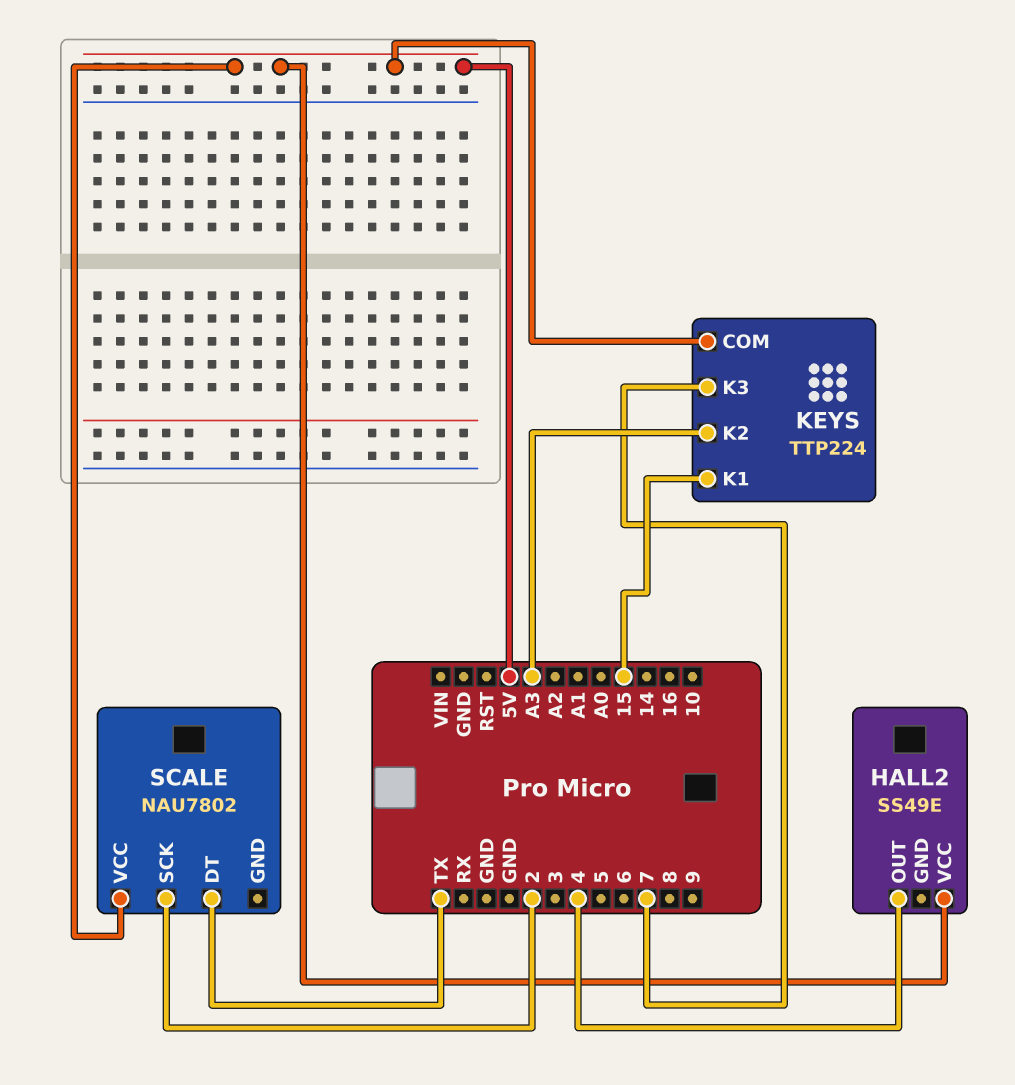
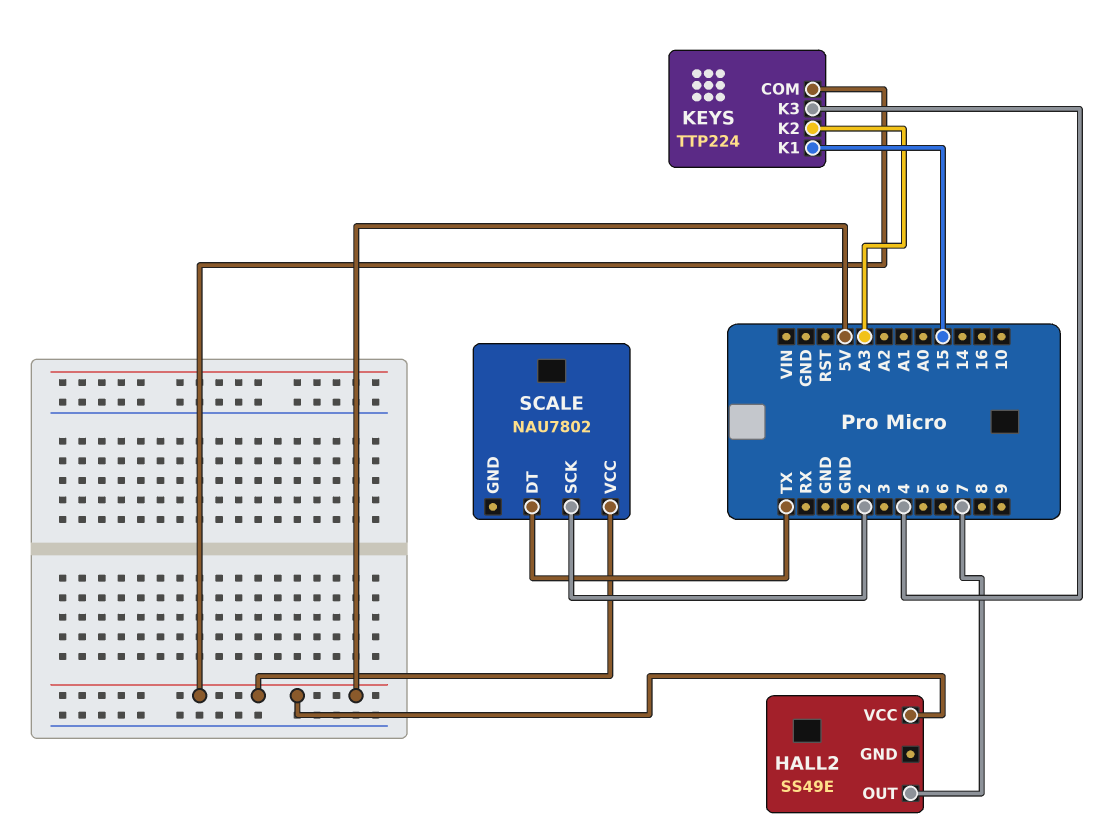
HALL2 pin OUT: 4 -> 7
KEYS pin K3: 7 -> 4

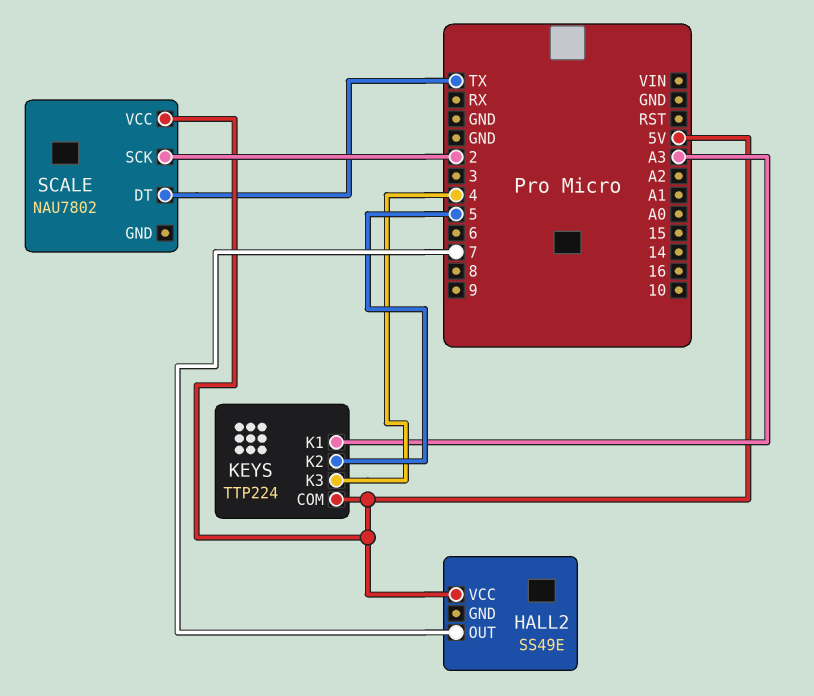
KEYS pin K1: 15 -> A3
KEYS pin K2: A3 -> 5

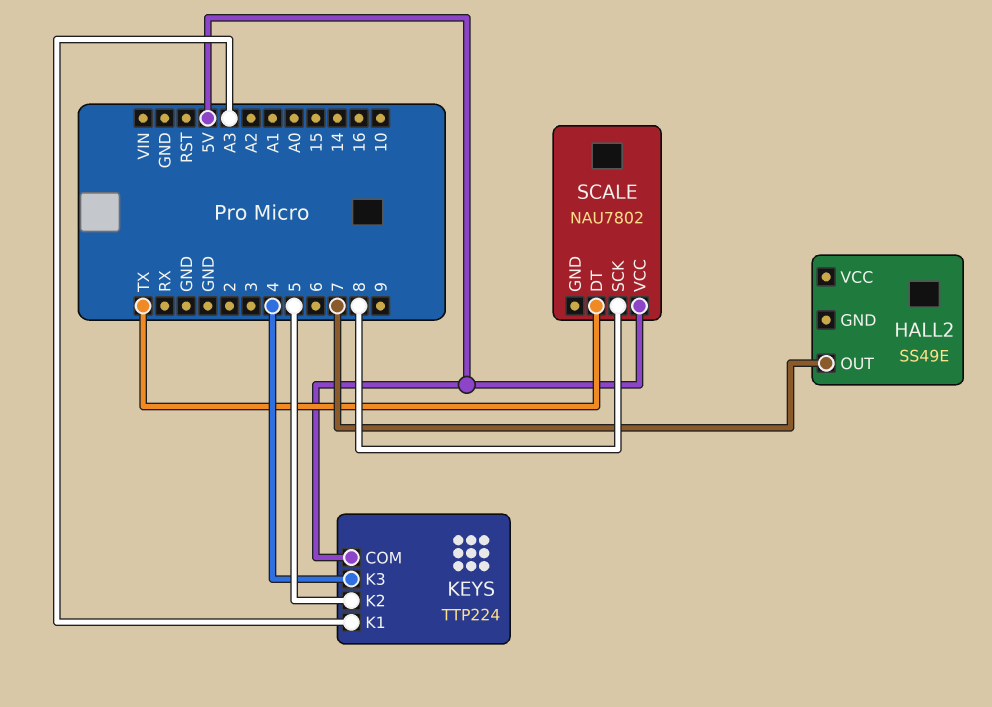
HALL2 pin VCC: 5V -> none
SCALE pin SCK: 2 -> 8

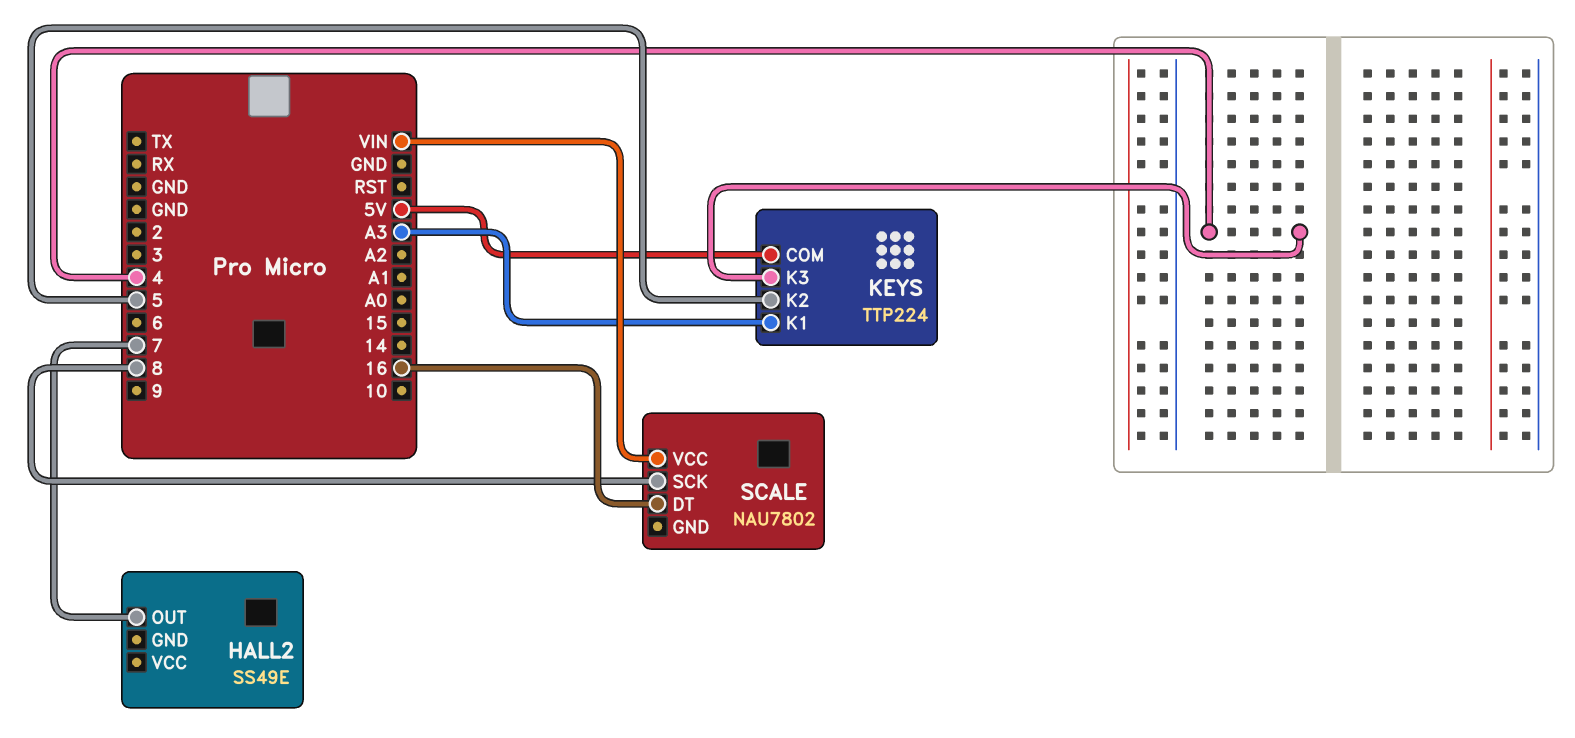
SCALE pin DT: TX -> 16
SCALE pin VCC: 5V -> VIN

